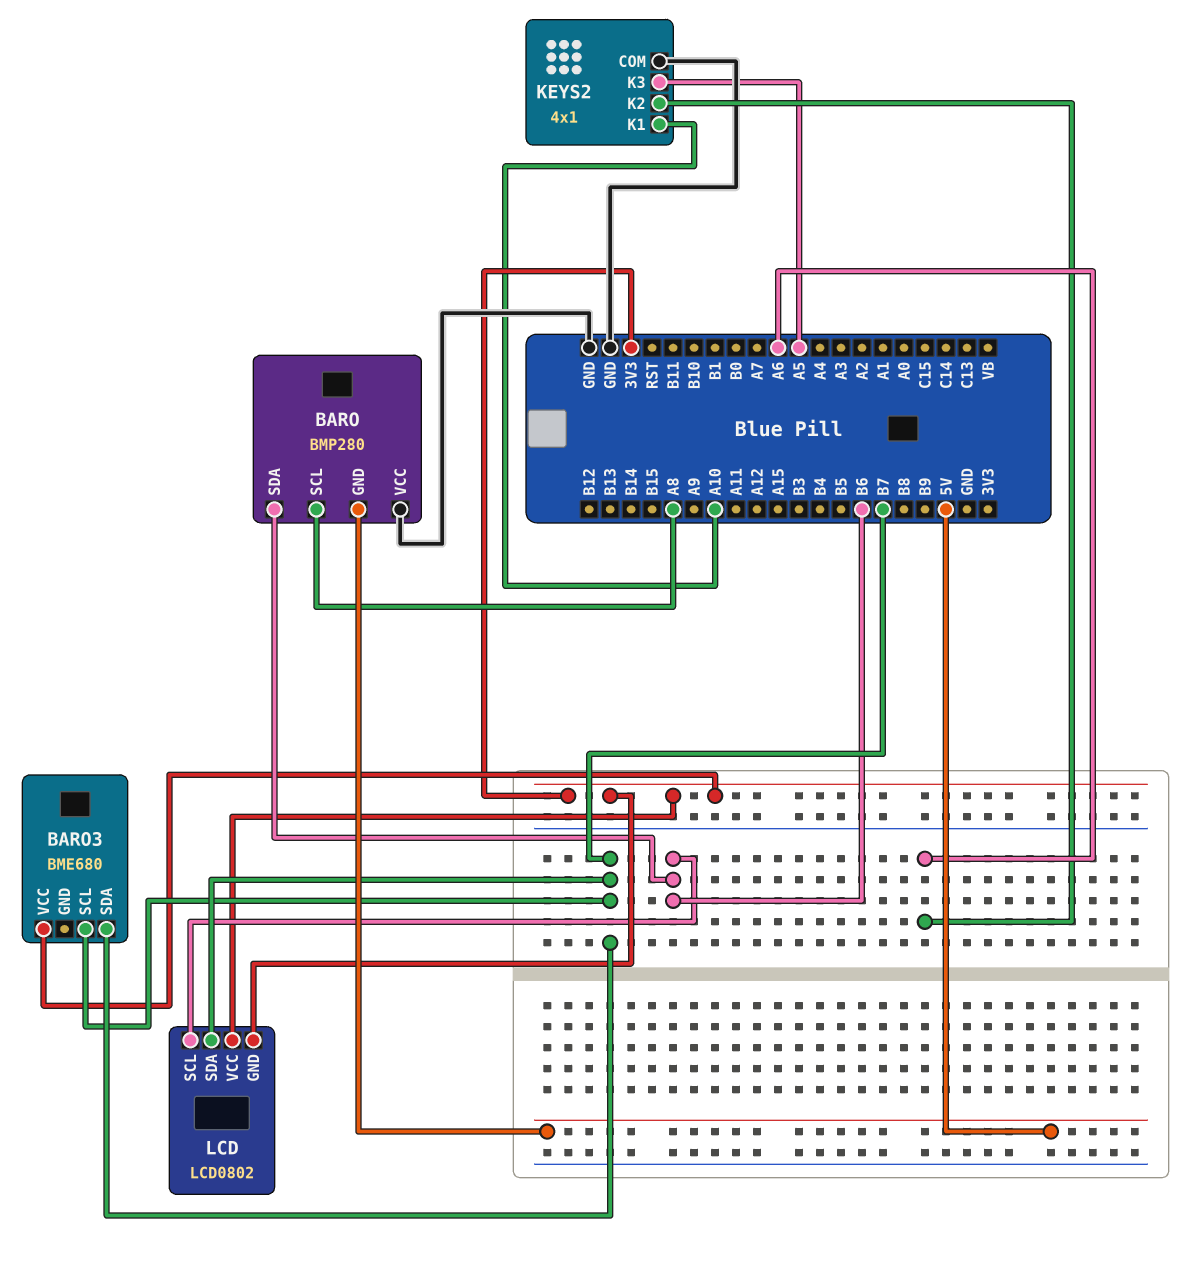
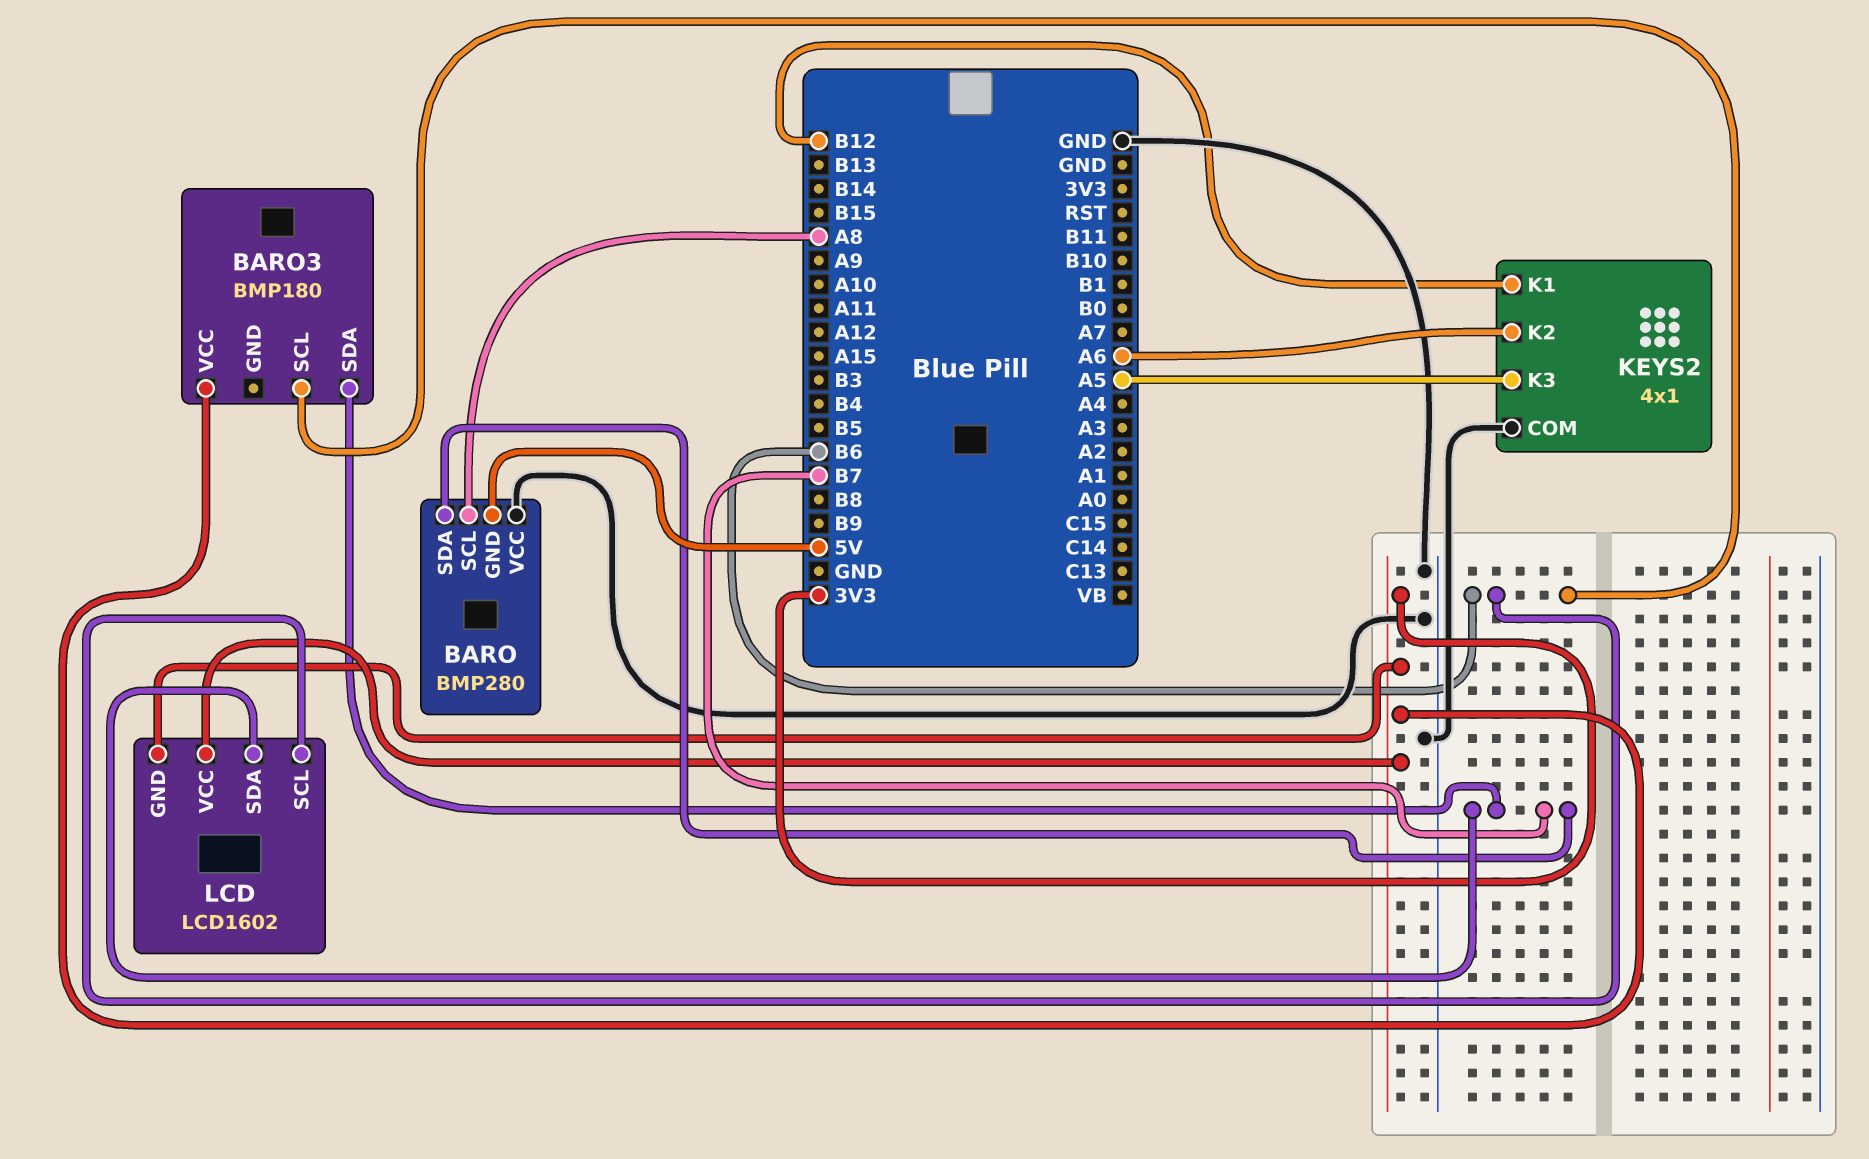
BARO pin SDA: B6 -> B7
BARO3: BME680 -> BMP180
BARO3 pin SCL: B7 -> B6
KEYS2 pin K1: A10 -> B12
LCD: LCD0802 -> LCD1602

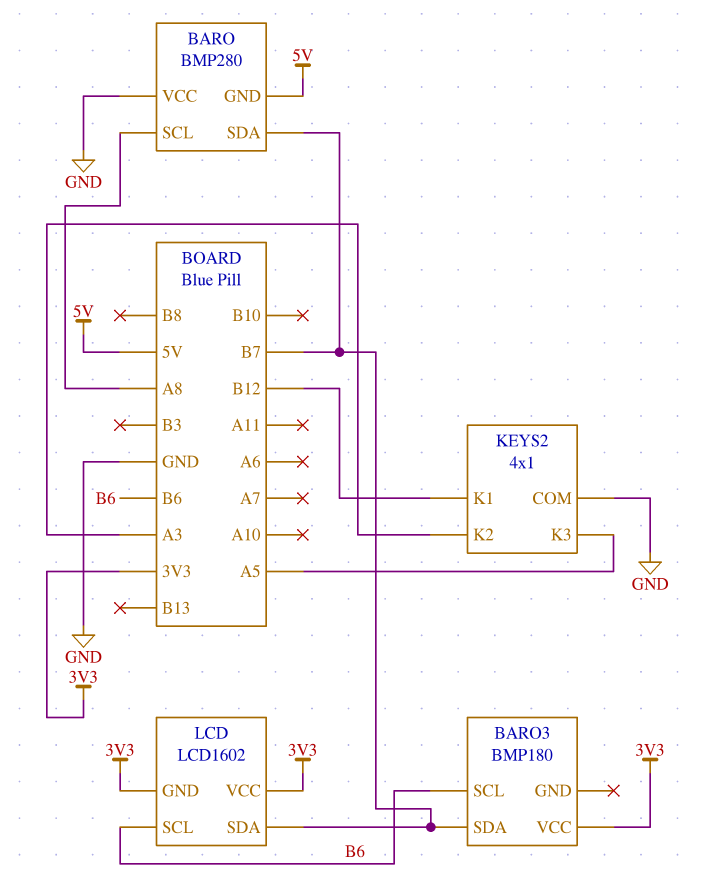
KEYS2 pin K2: A6 -> A3

